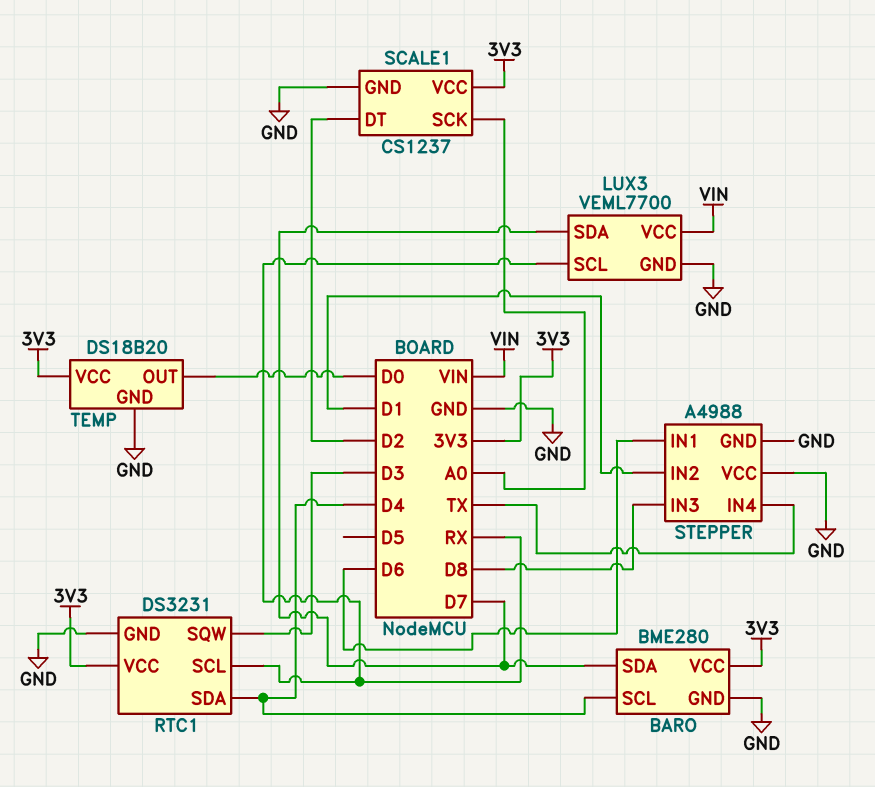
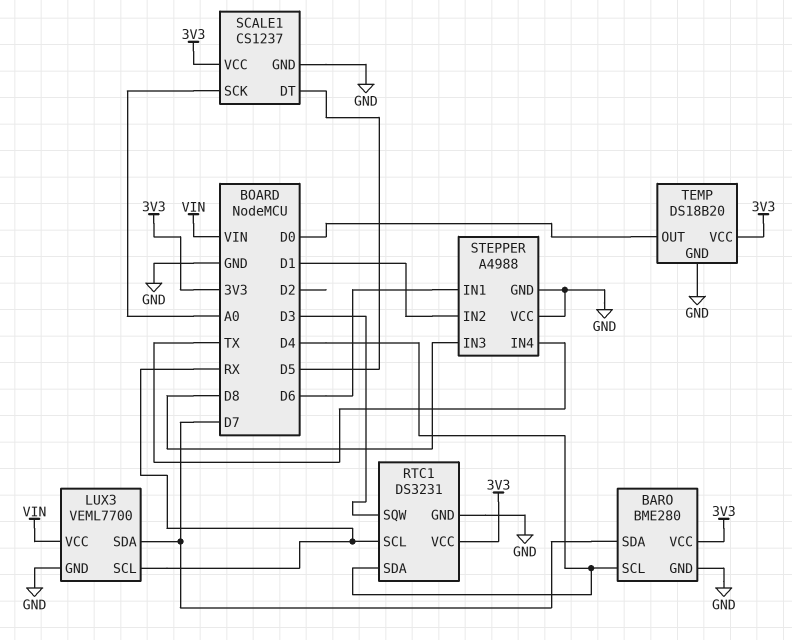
SCALE1 pin DT: D2 -> D5

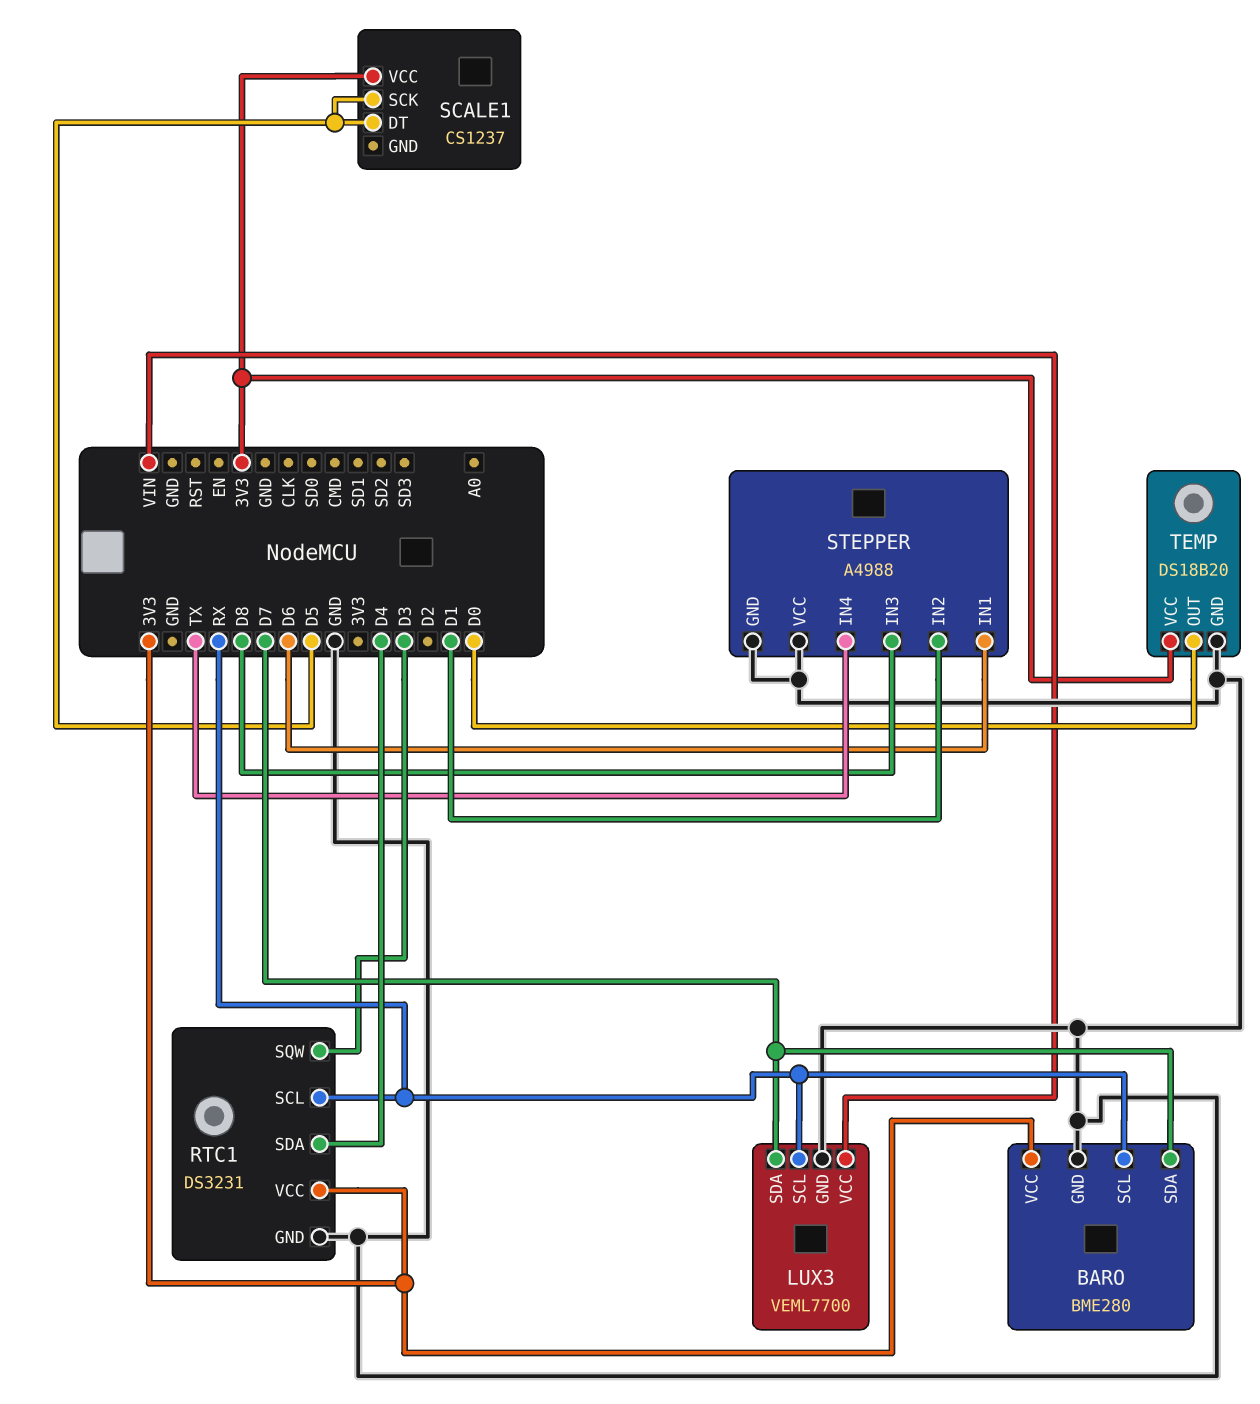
BARO pin SCL: D4 -> RX
SCALE1 pin GND: GND -> none
SCALE1 pin SCK: A0 -> D5

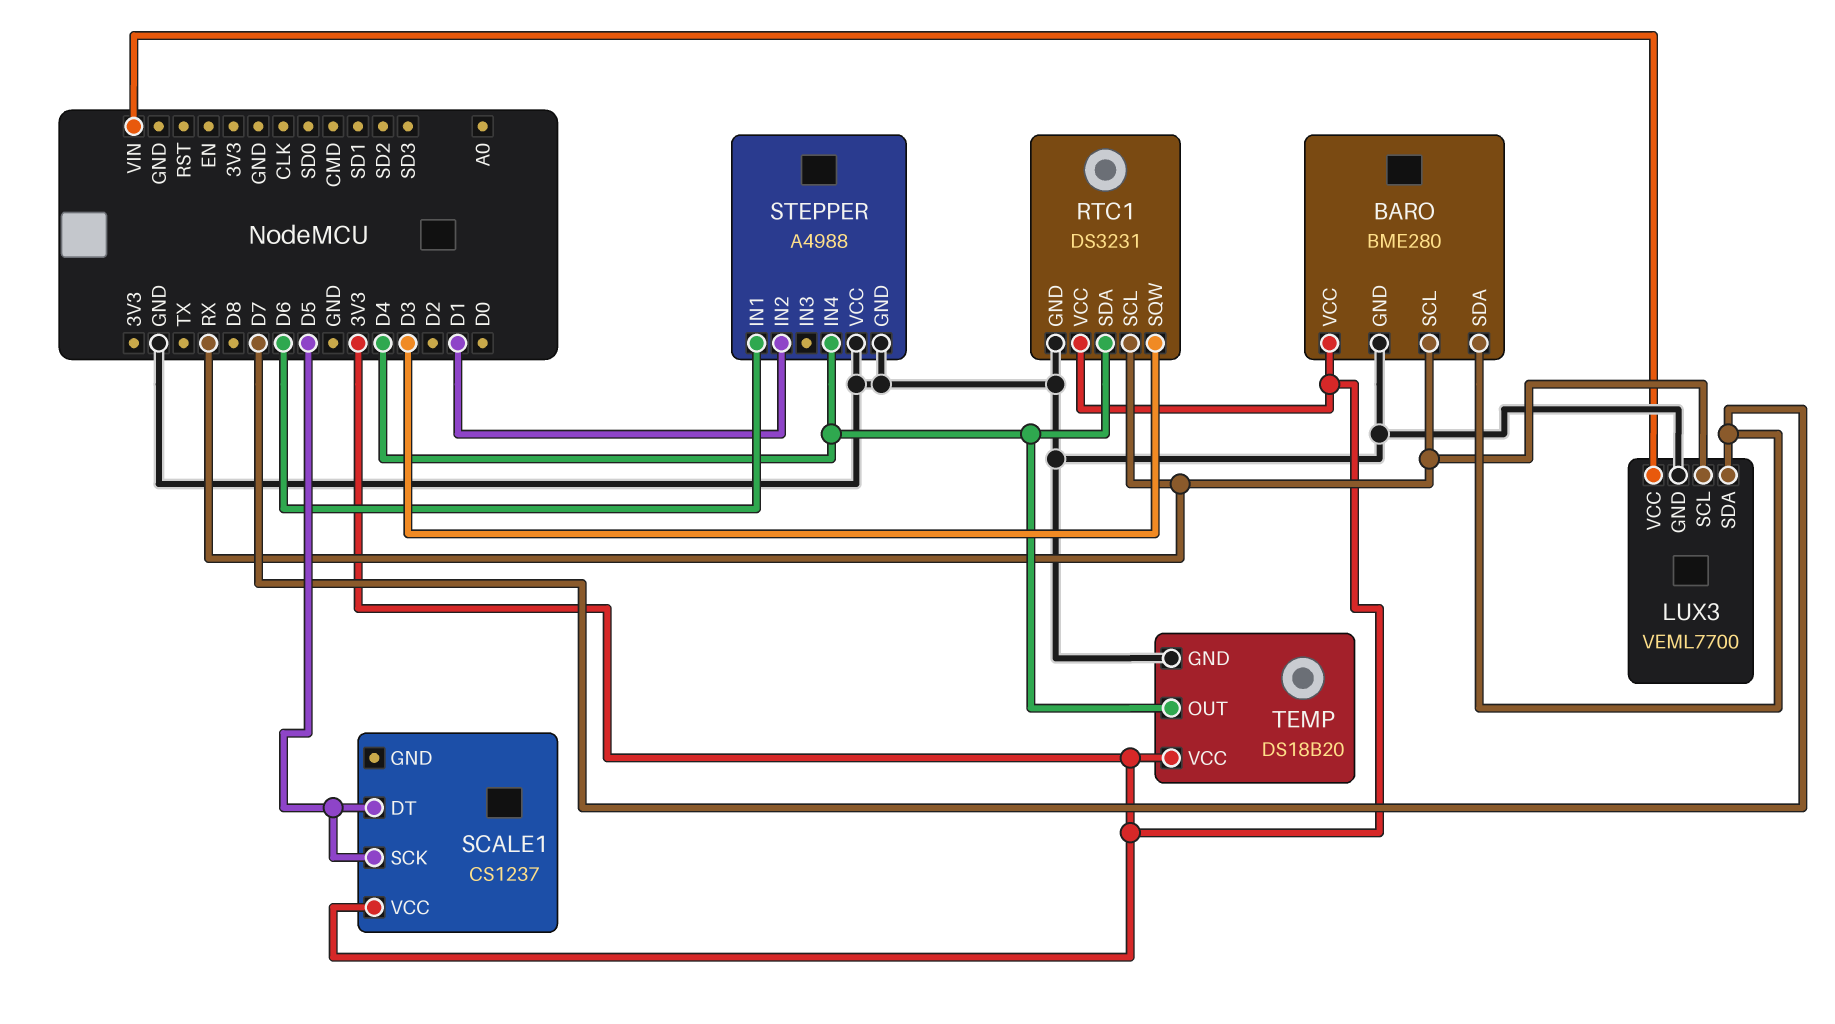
STEPPER pin IN3: D8 -> none
STEPPER pin IN4: TX -> D4
TEMP pin OUT: D0 -> D4

